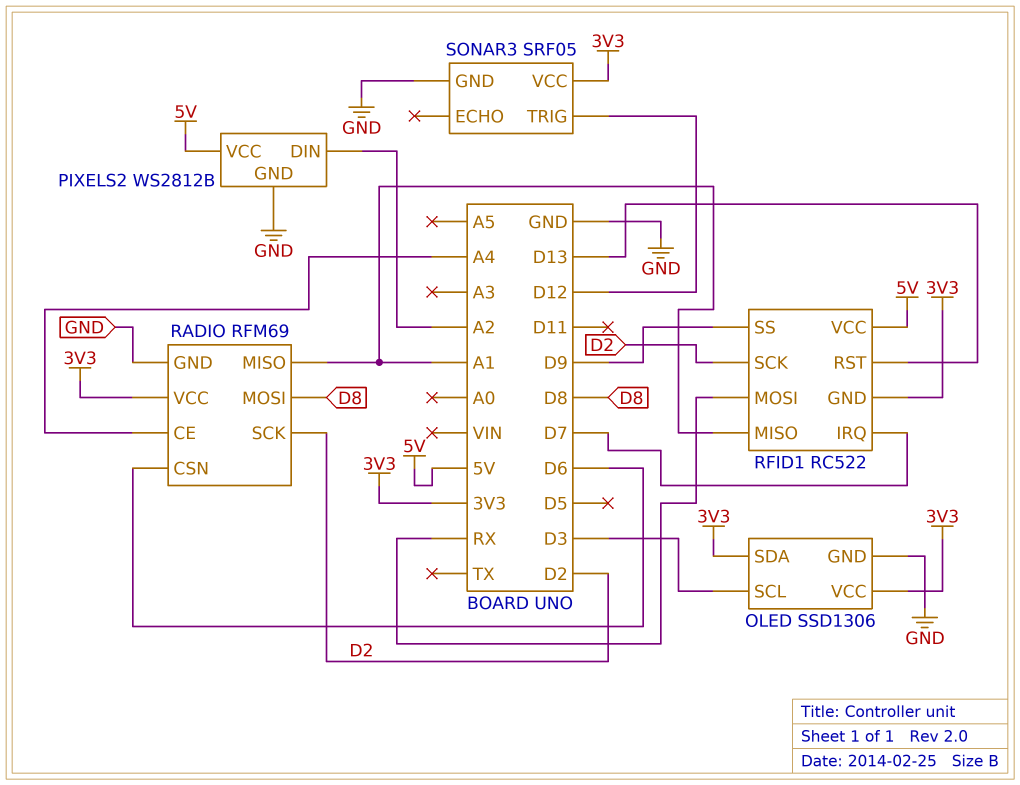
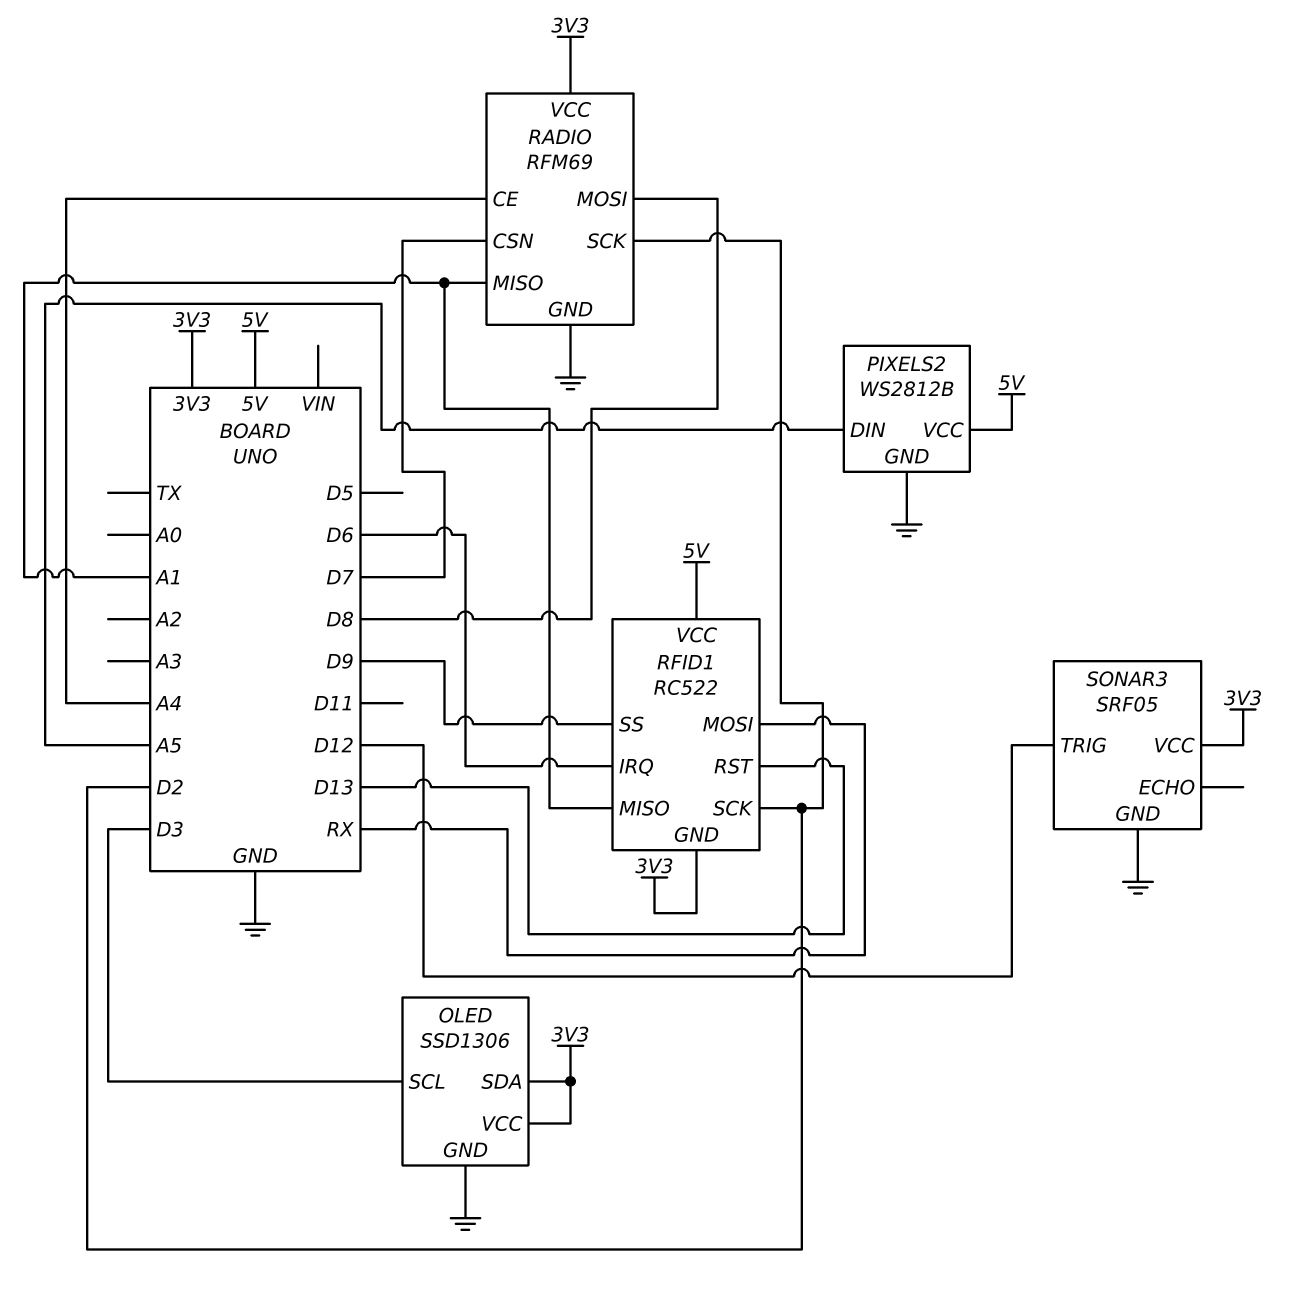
PIXELS2 pin DIN: A2 -> A5
RADIO pin CSN: D6 -> D7
RFID1 pin IRQ: D7 -> D6

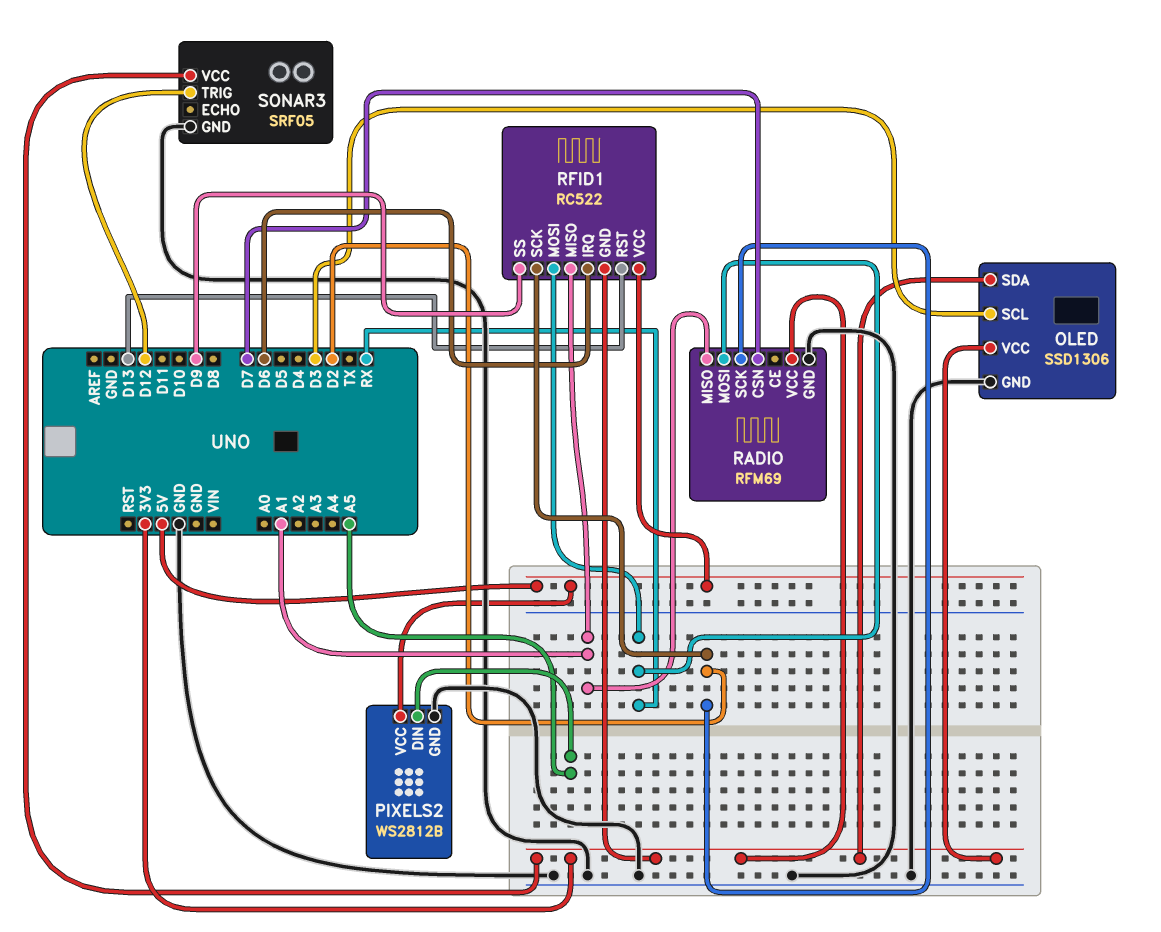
RADIO pin CE: A4 -> none
RADIO pin MOSI: D8 -> RX

